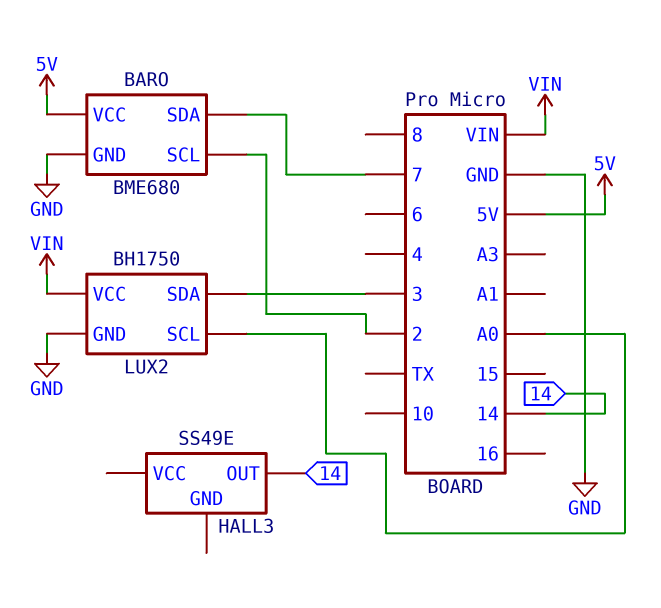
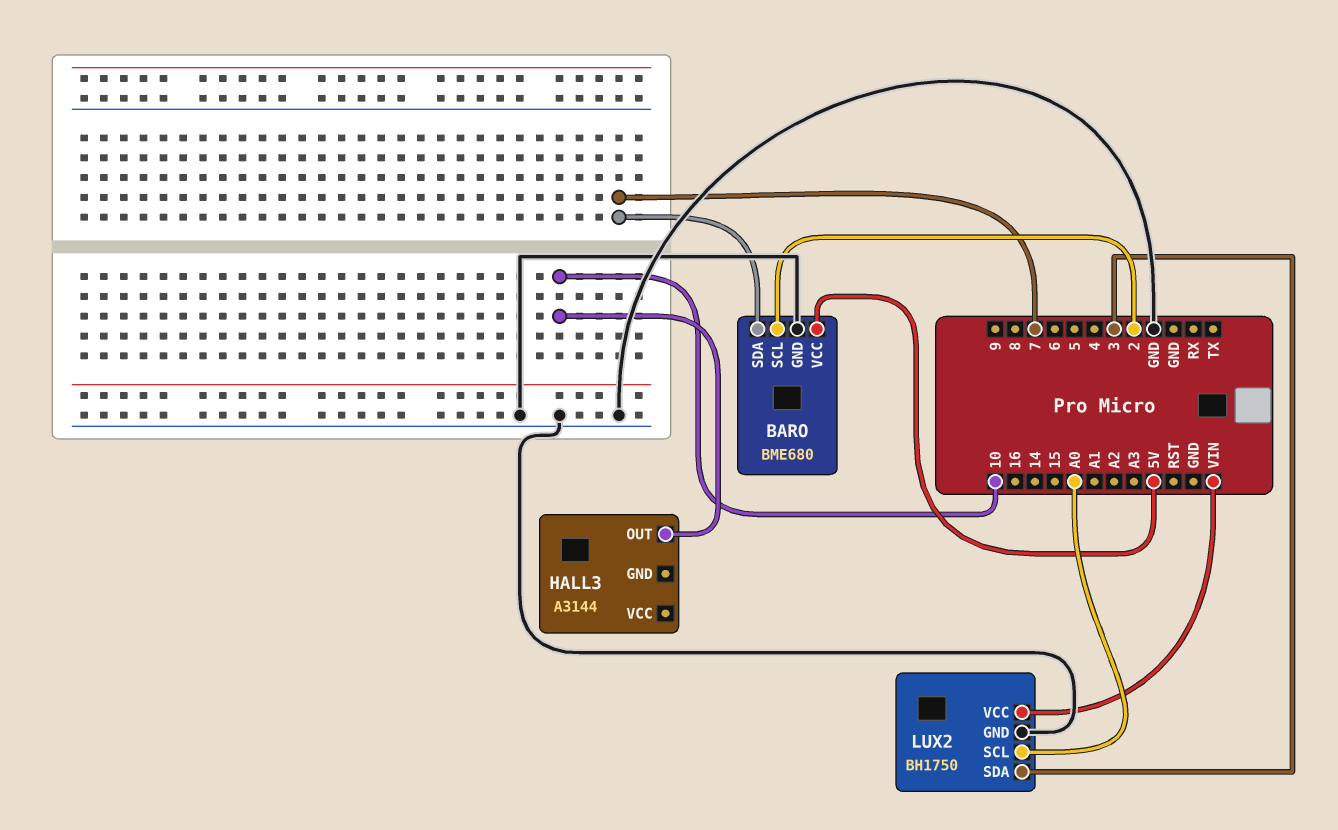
HALL3: SS49E -> A3144
HALL3 pin OUT: 14 -> 10

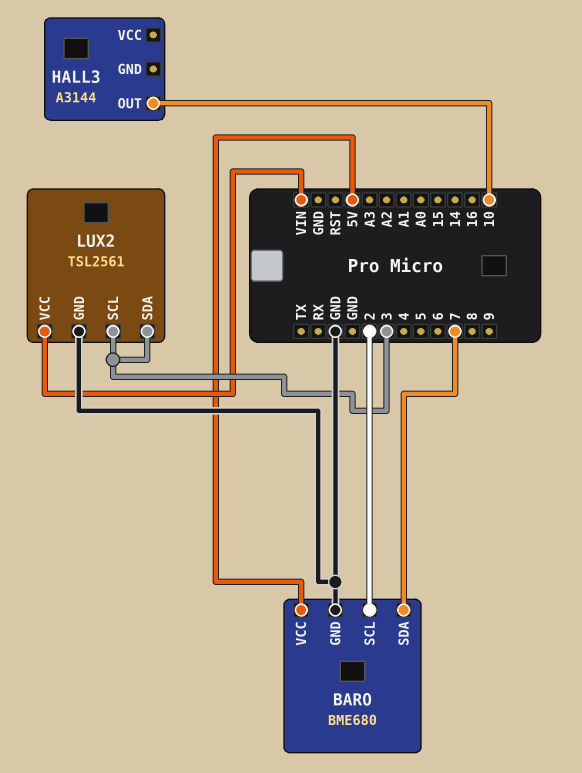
LUX2: BH1750 -> TSL2561
LUX2 pin SCL: A0 -> 3

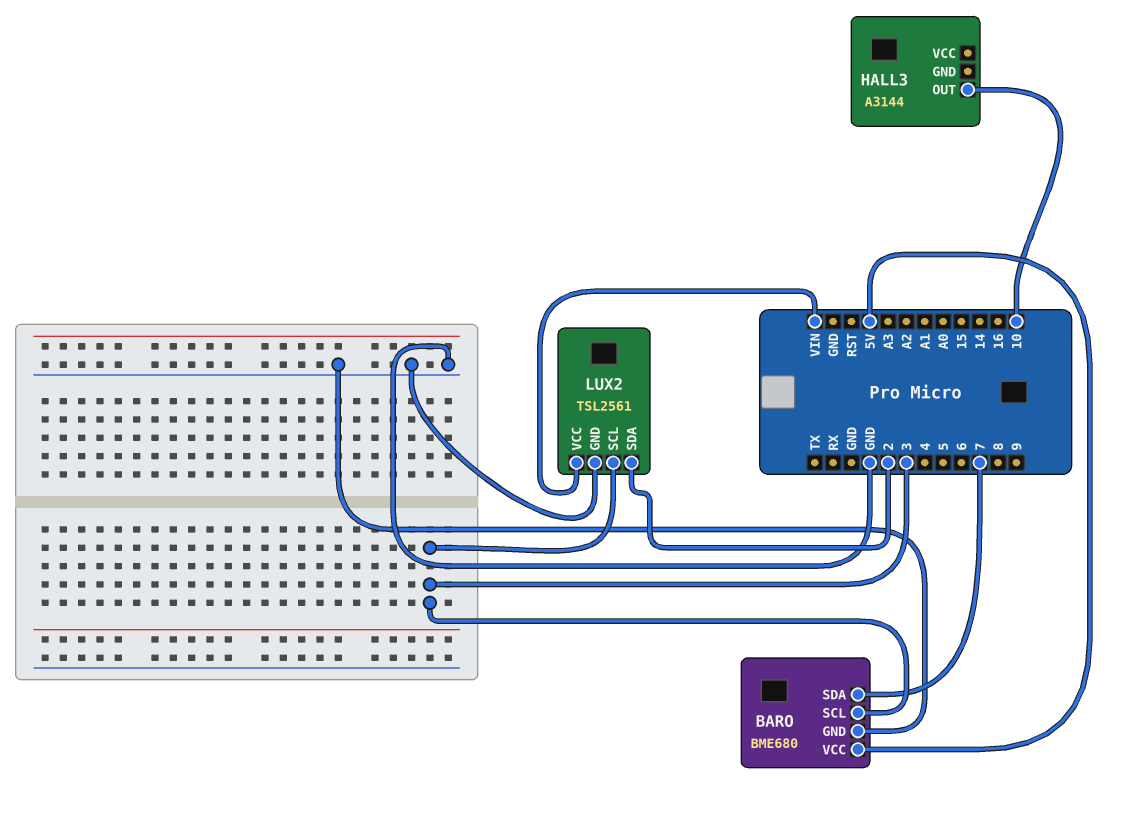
BARO pin SCL: 2 -> 3
LUX2 pin SDA: 3 -> 2

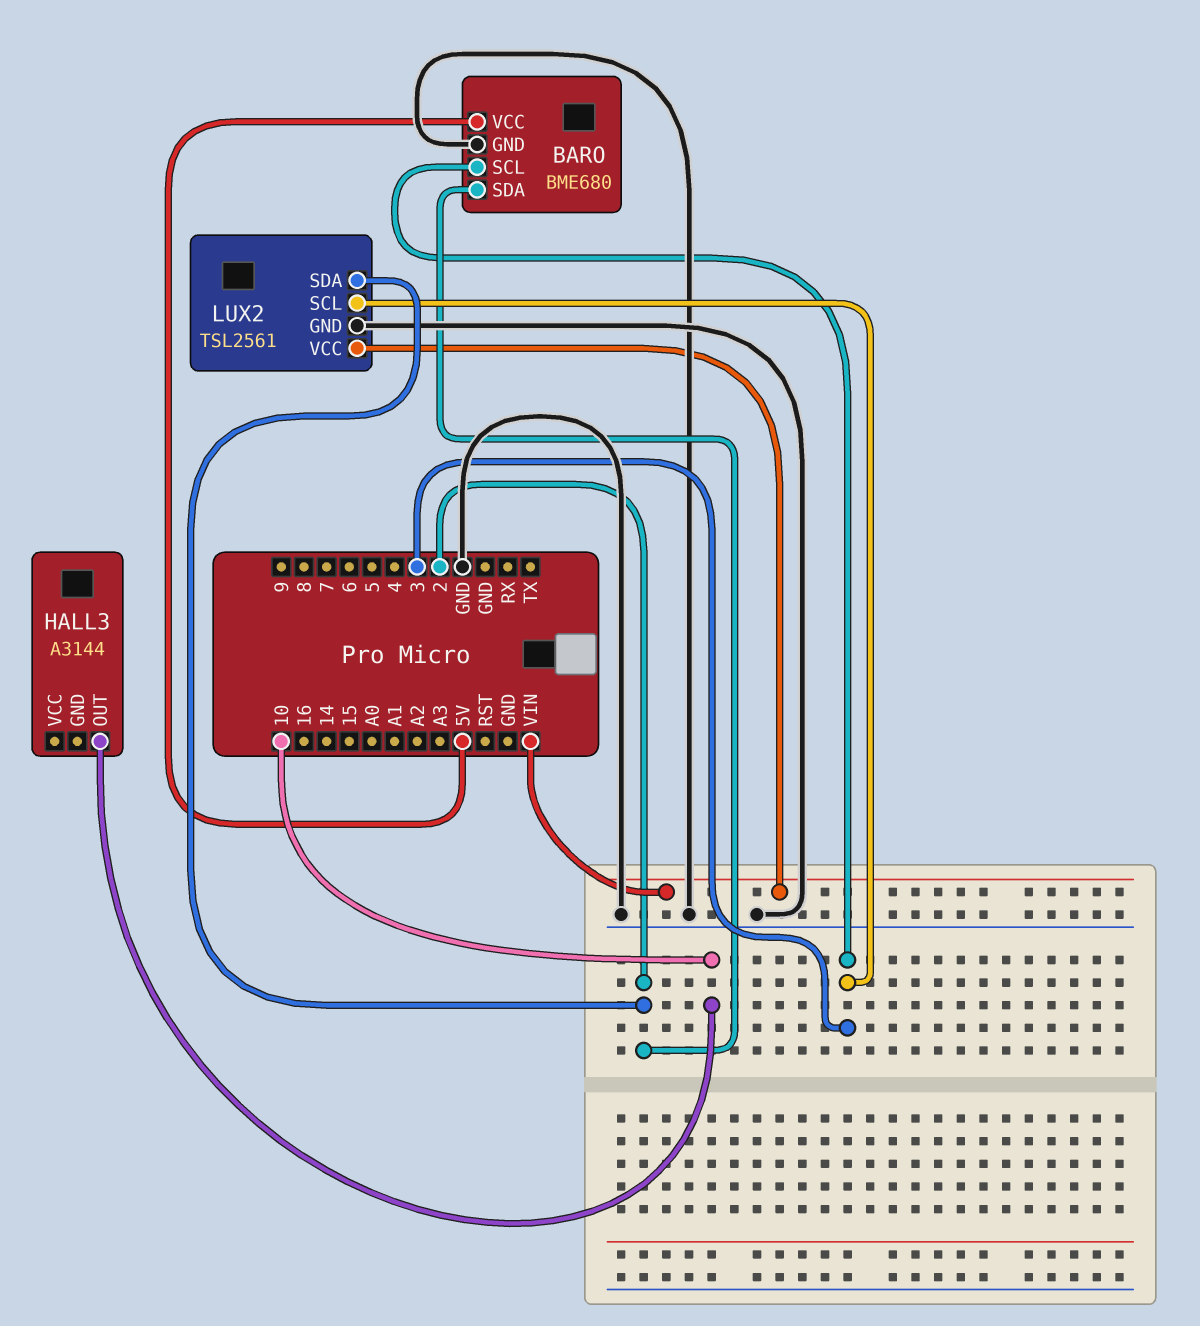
BARO pin SDA: 7 -> 2

